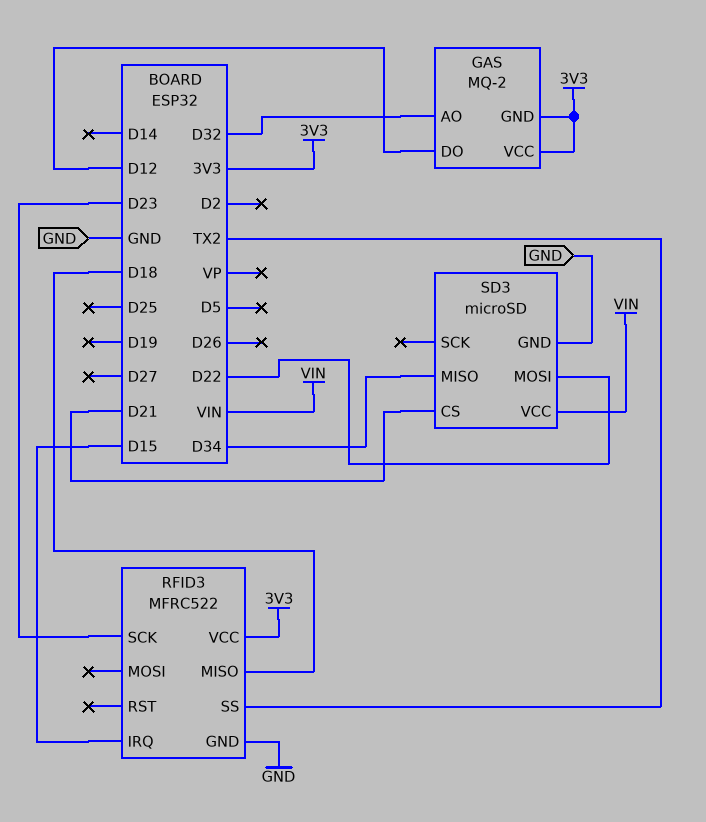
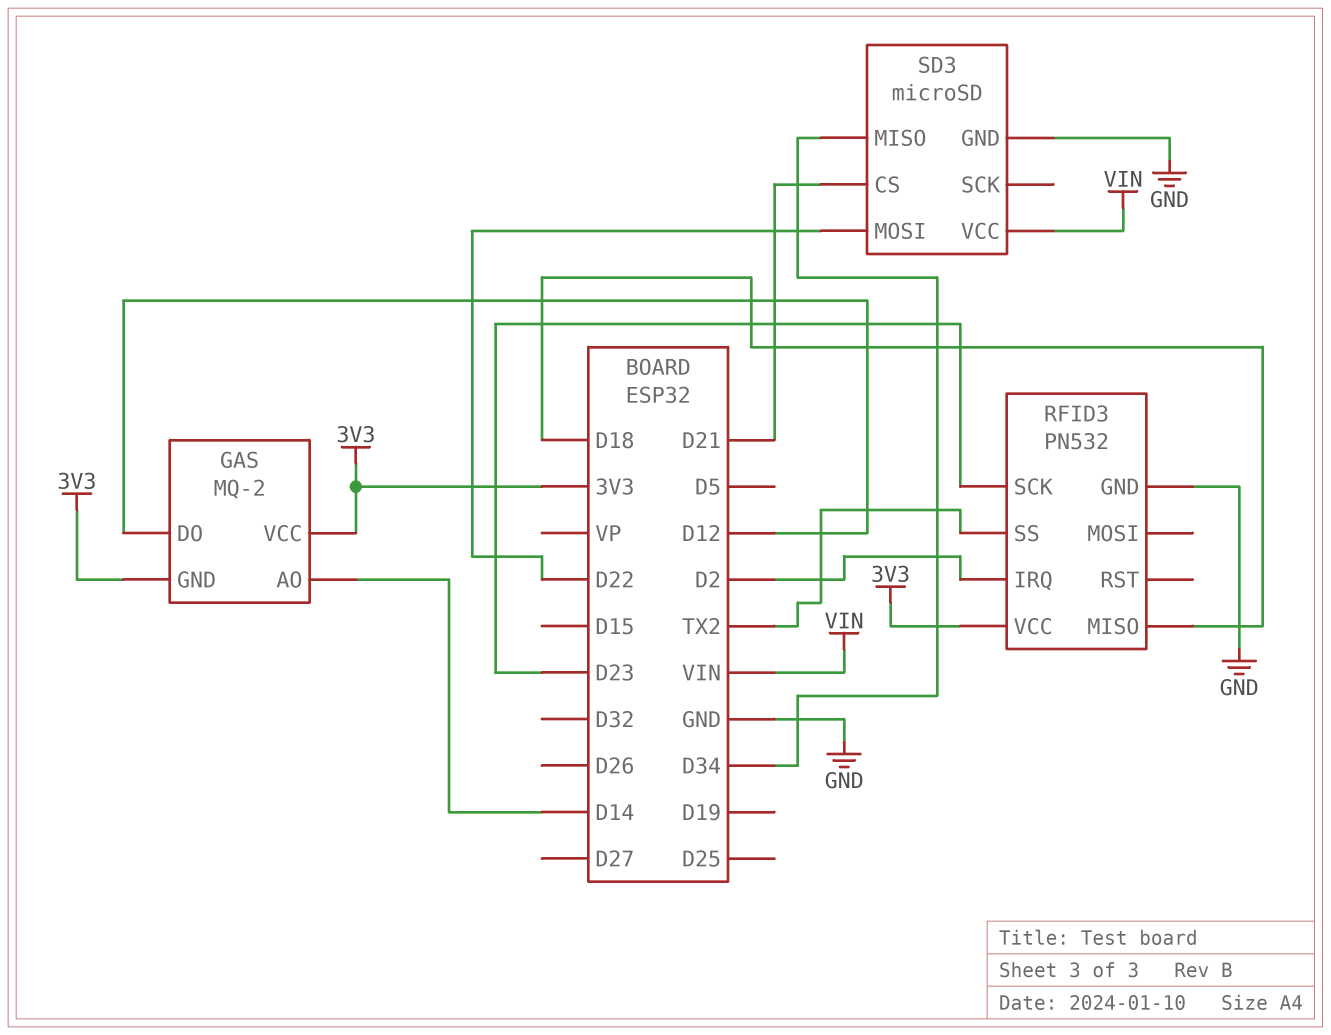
GAS pin AO: D32 -> D14
RFID3: MFRC522 -> PN532
RFID3 pin IRQ: D15 -> D2

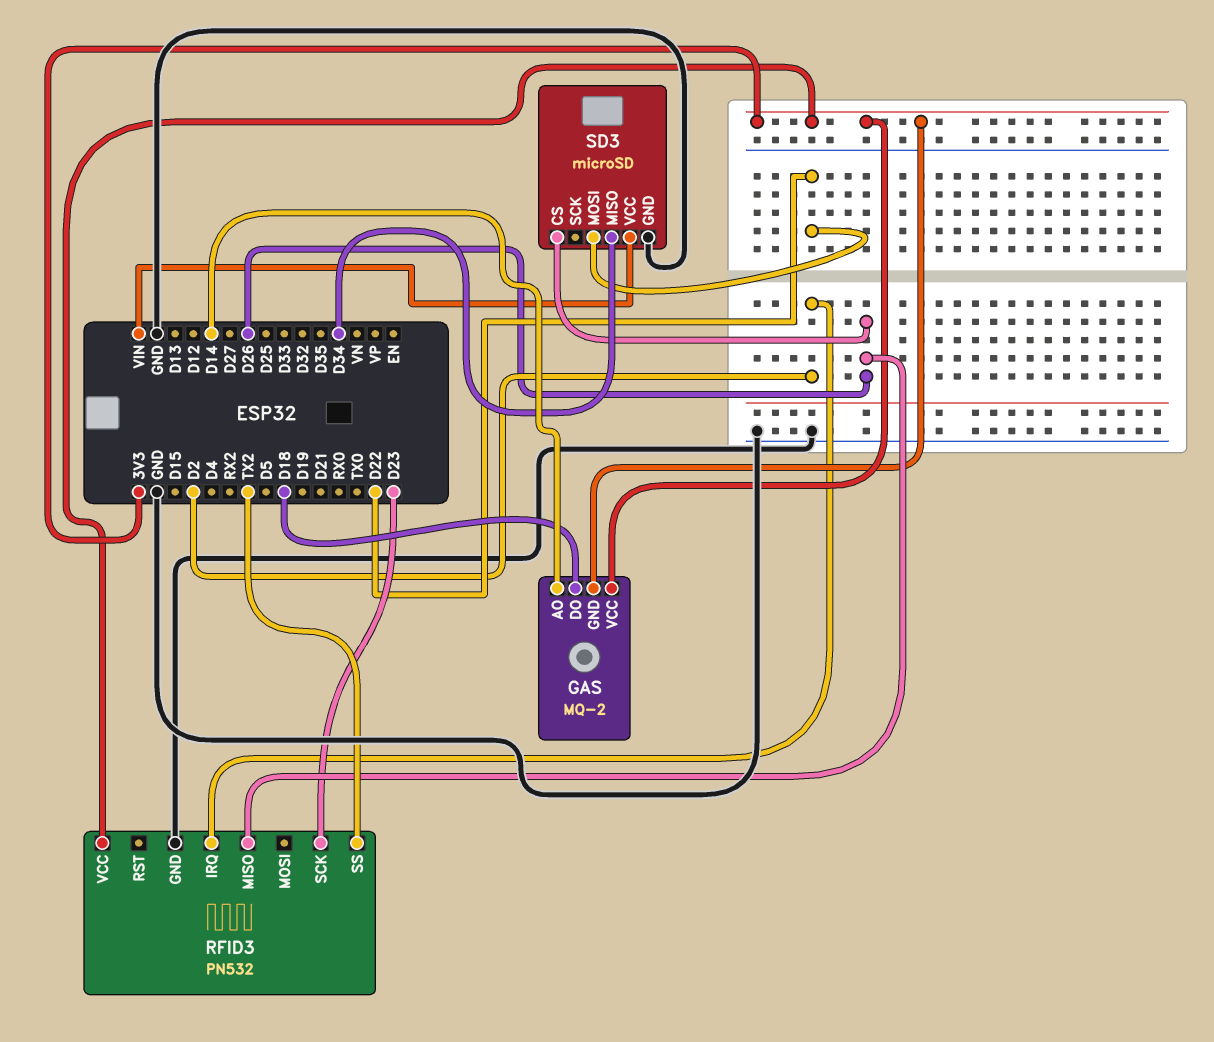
GAS pin DO: D12 -> D18
RFID3 pin MISO: D18 -> D26
SD3 pin CS: D21 -> D26

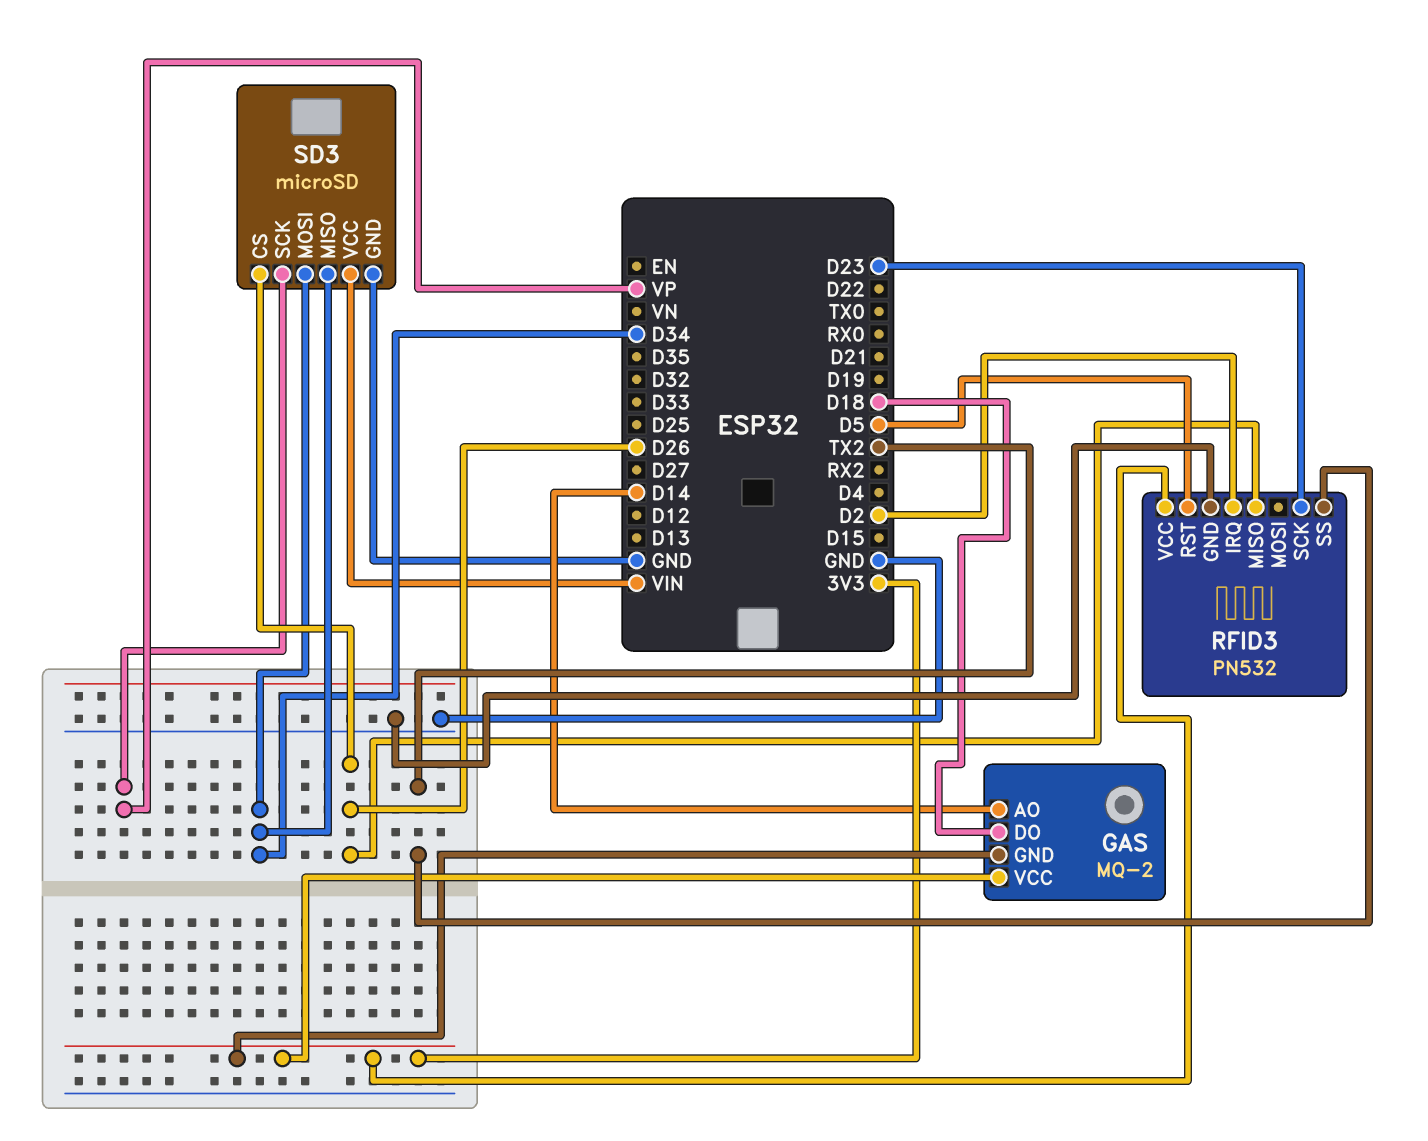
RFID3 pin RST: none -> D5
SD3 pin MOSI: D22 -> D34
SD3 pin SCK: none -> VP

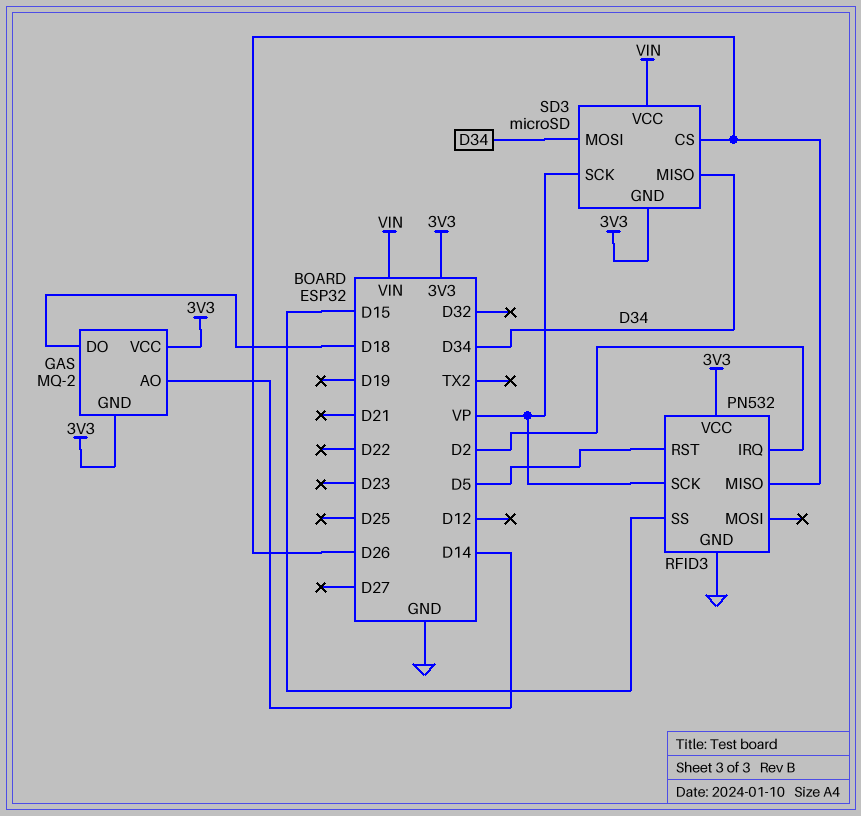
RFID3 pin SCK: D23 -> VP
RFID3 pin SS: TX2 -> D15
SD3 pin GND: GND -> 3V3

